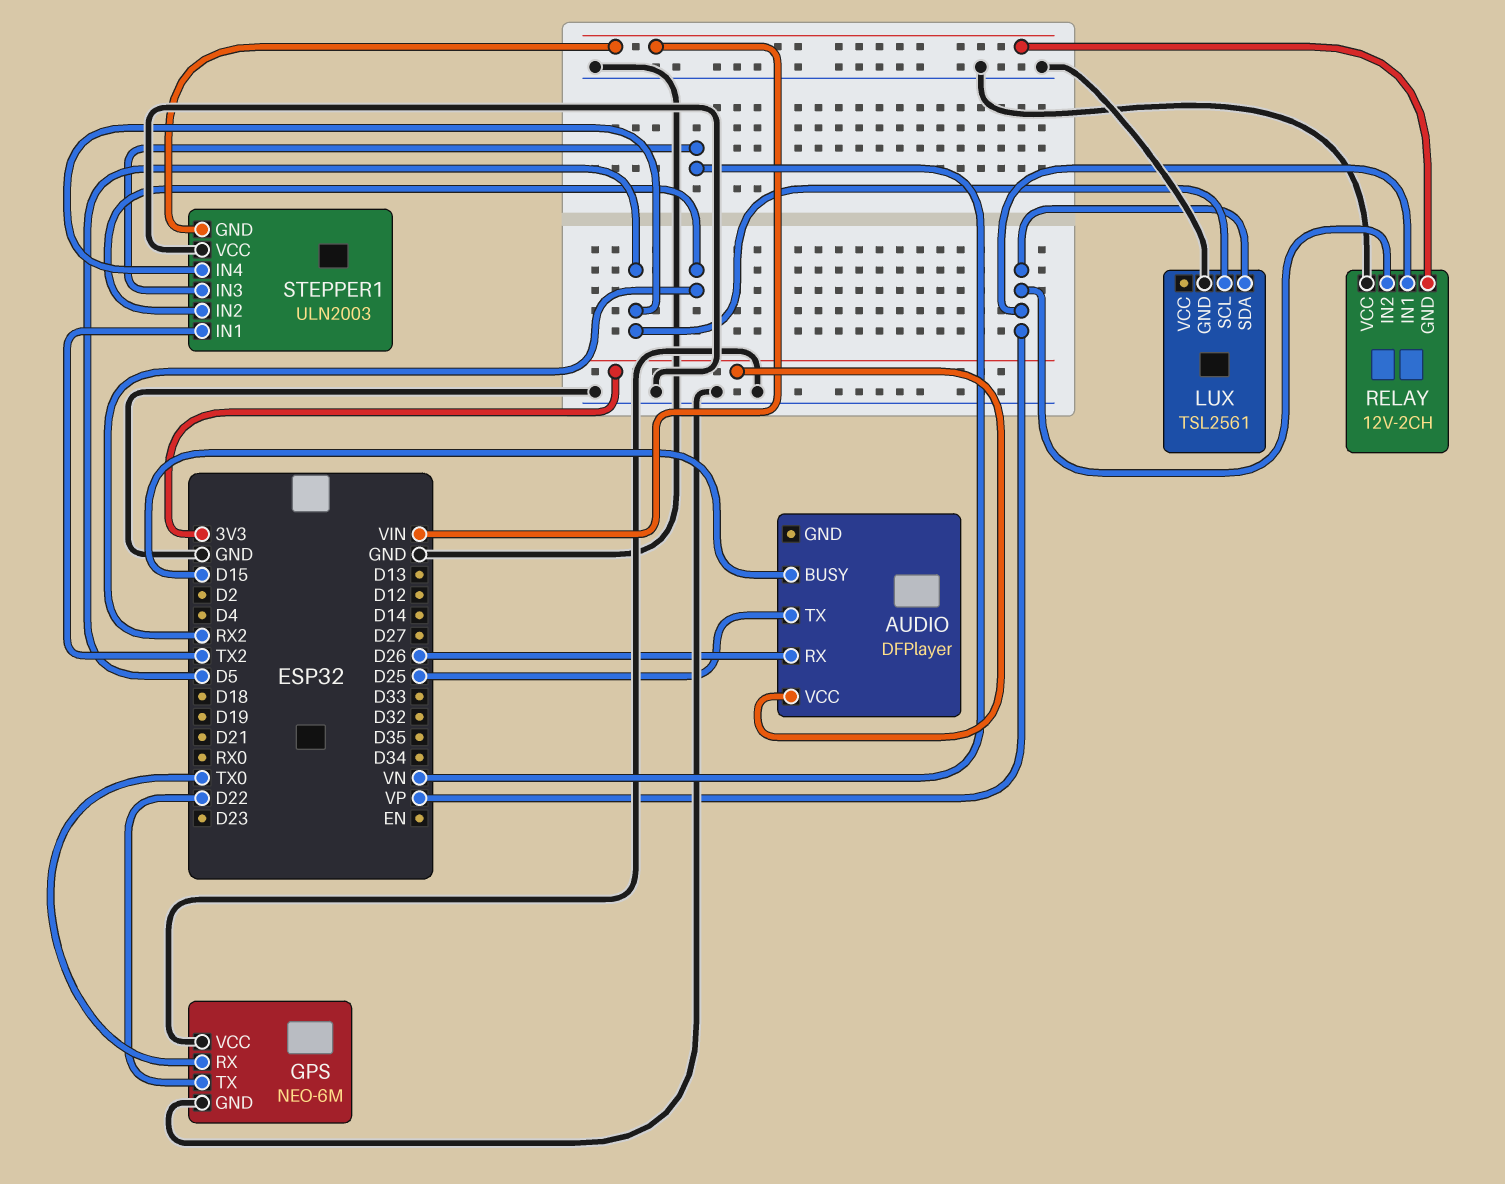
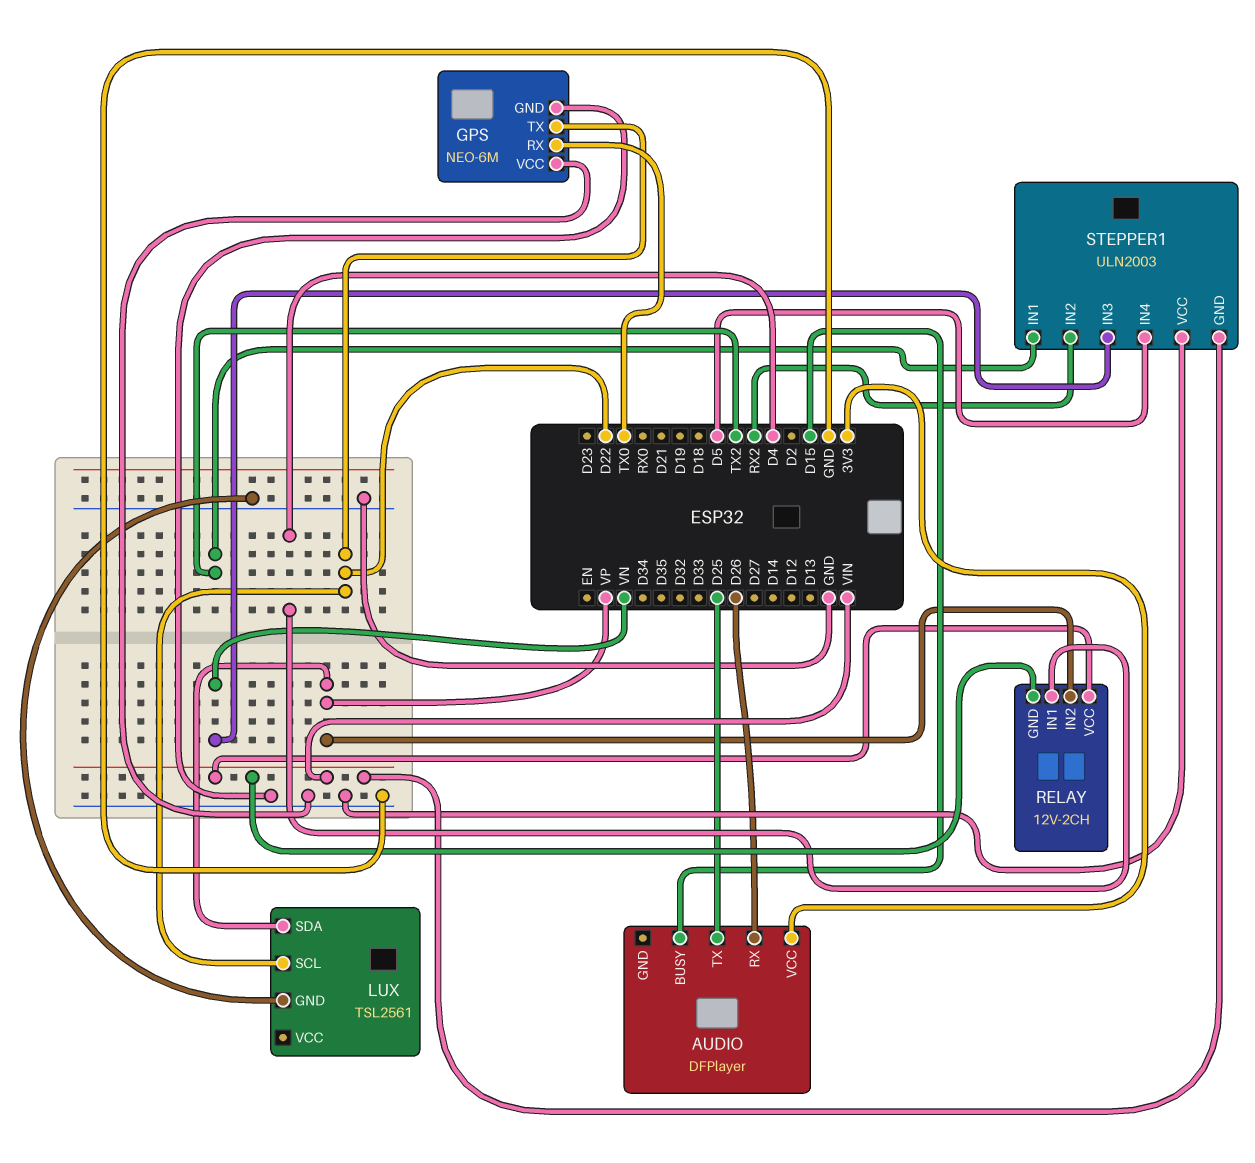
LUX pin SCL: D5 -> D22
RELAY pin IN1: VP -> D4
RELAY pin VCC: GND -> VIN

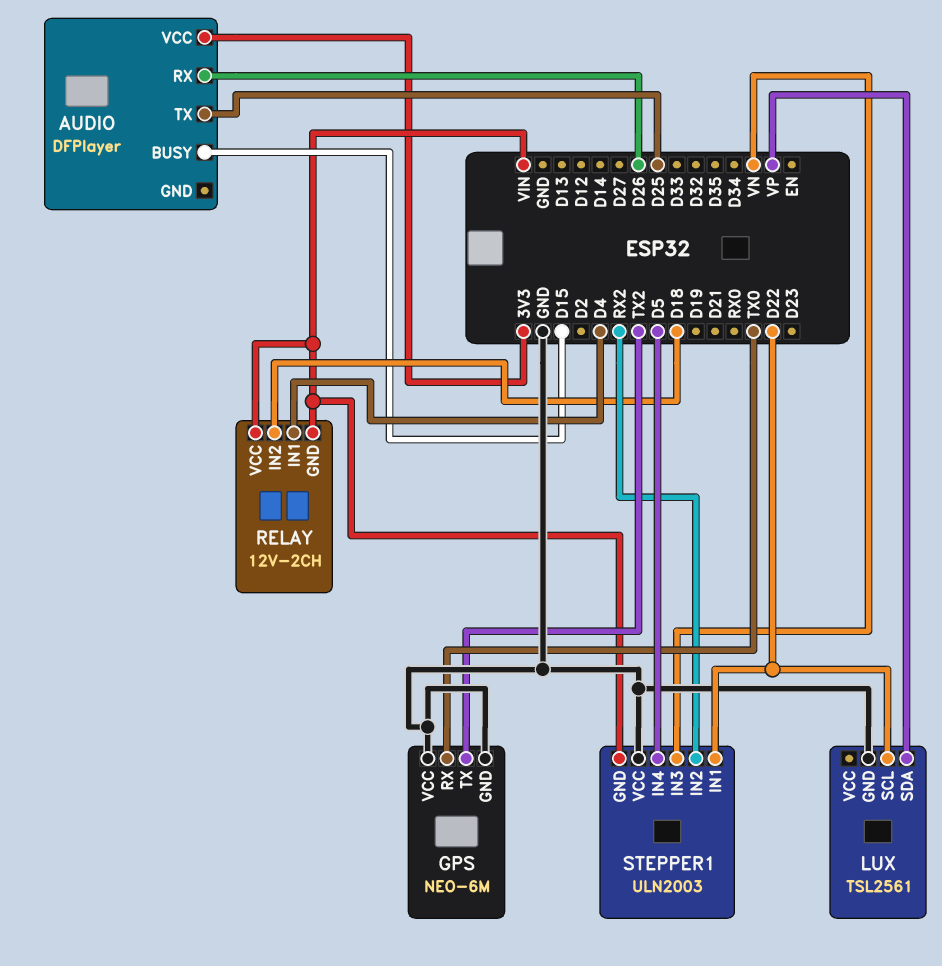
GPS pin TX: D22 -> TX2
RELAY pin IN2: VP -> D18
STEPPER1 pin IN1: TX2 -> D22

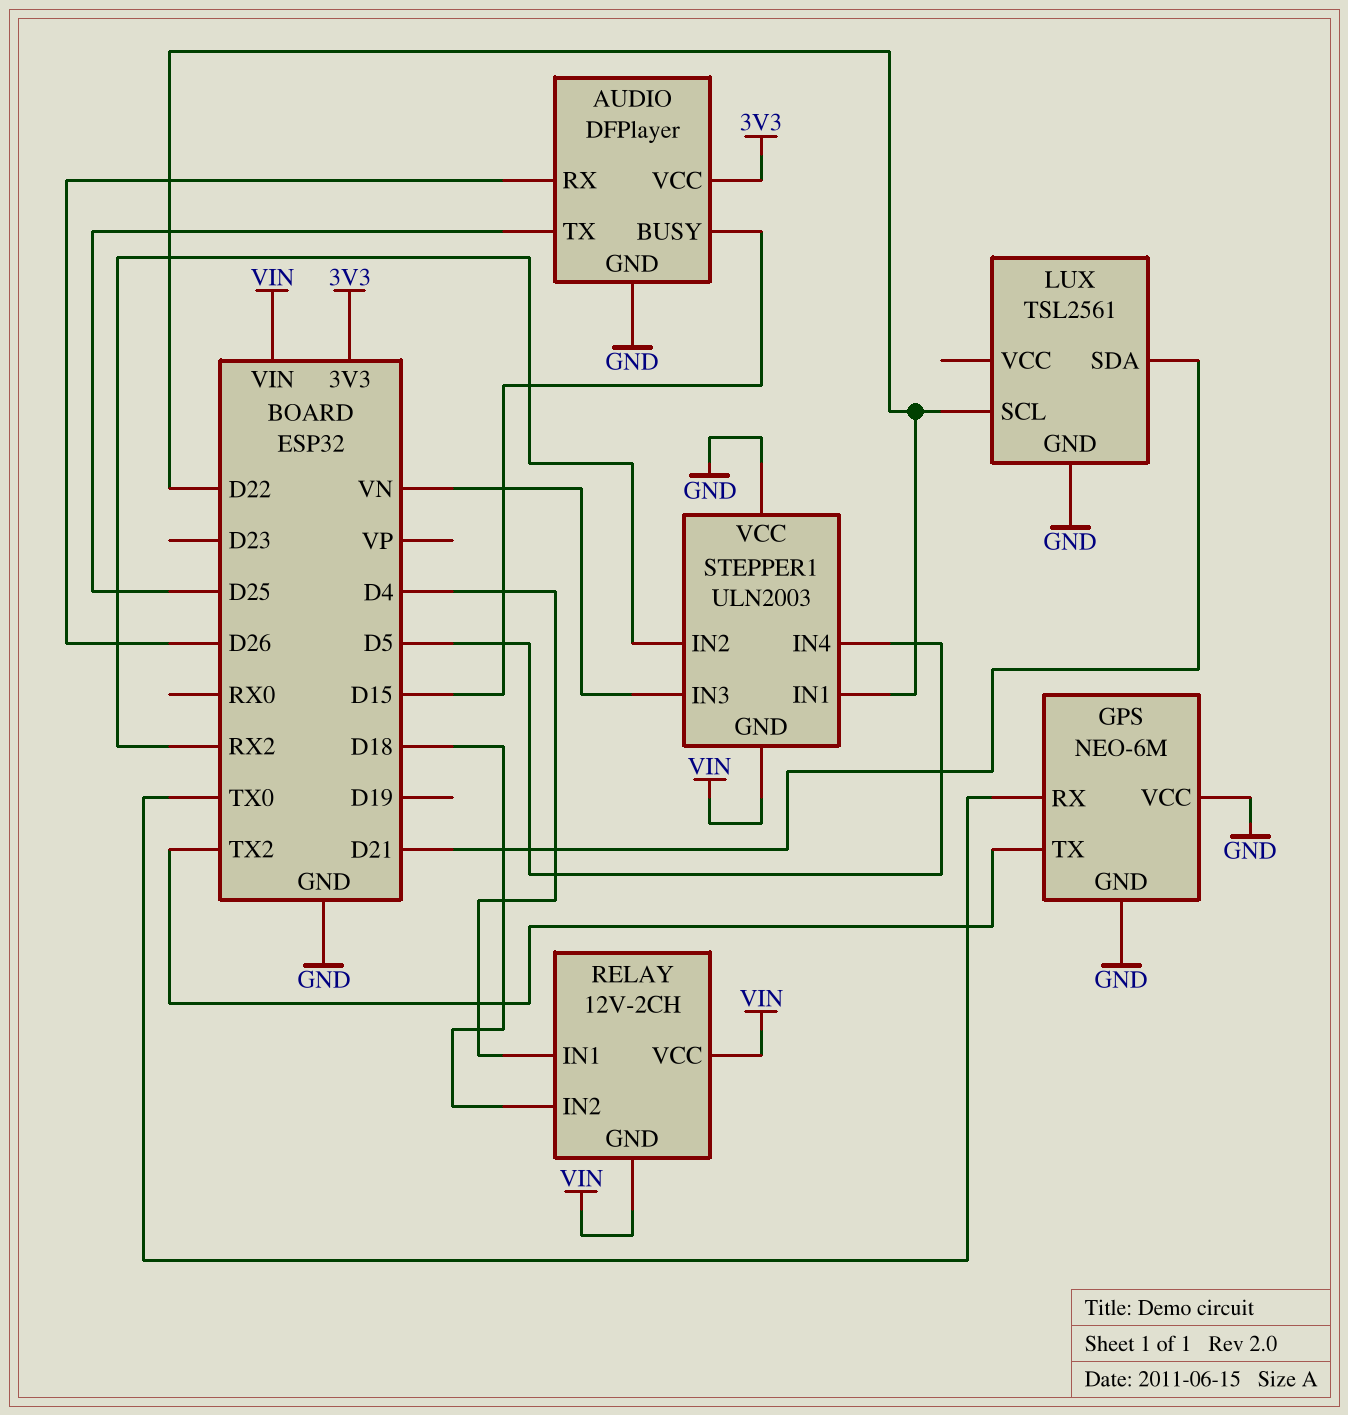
AUDIO pin GND: none -> GND
LUX pin SDA: VP -> D21

